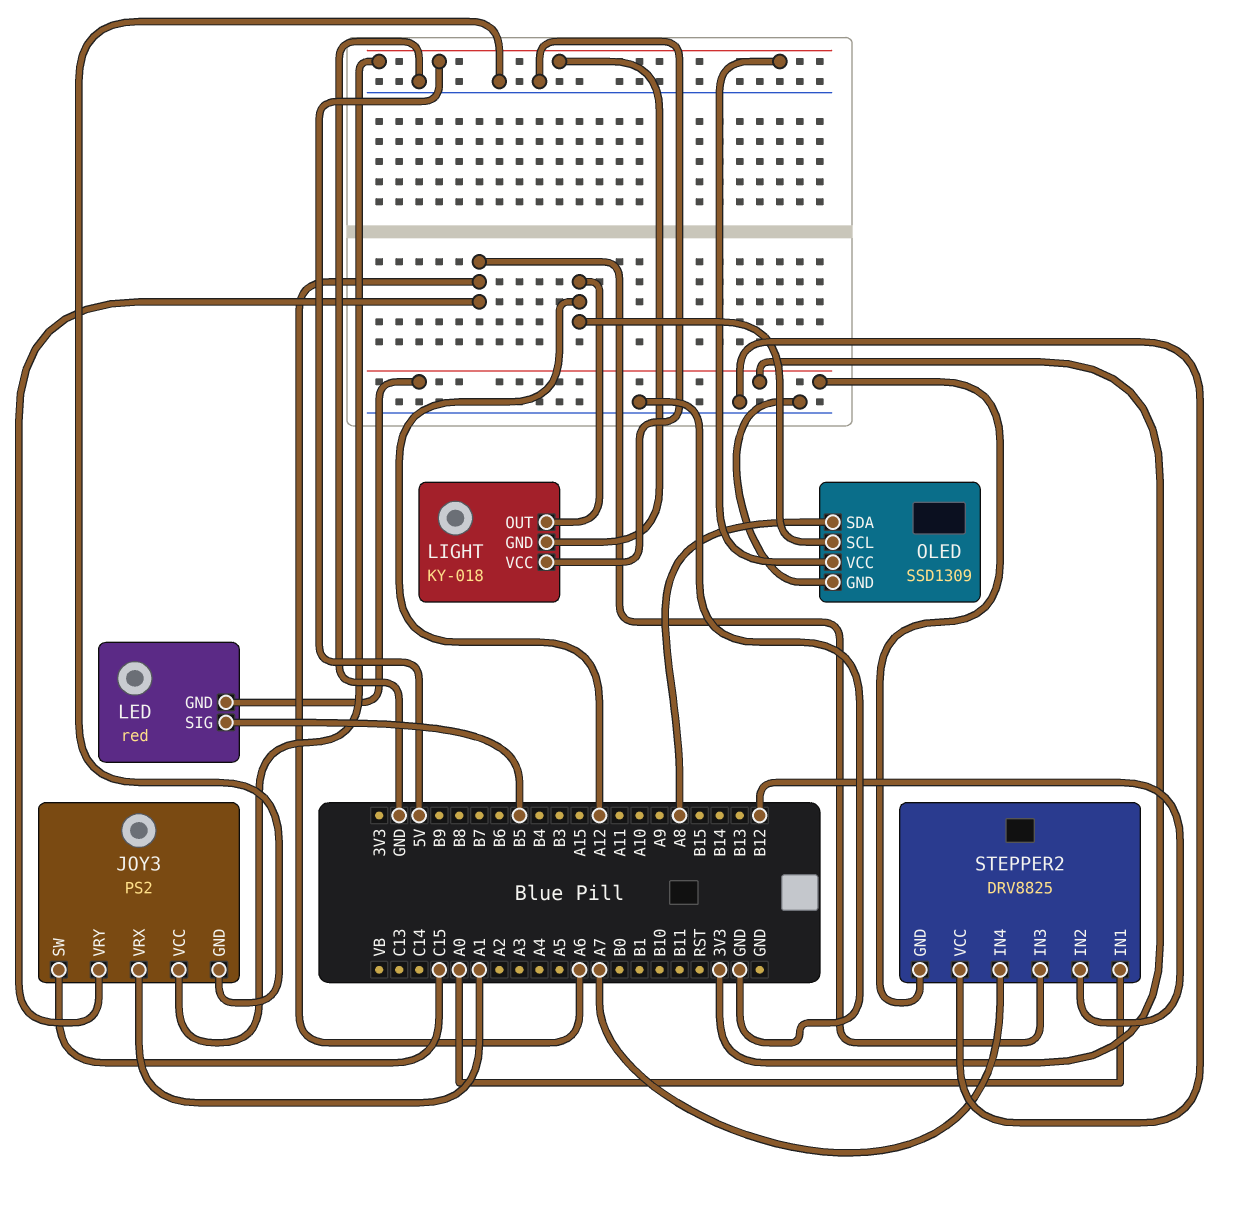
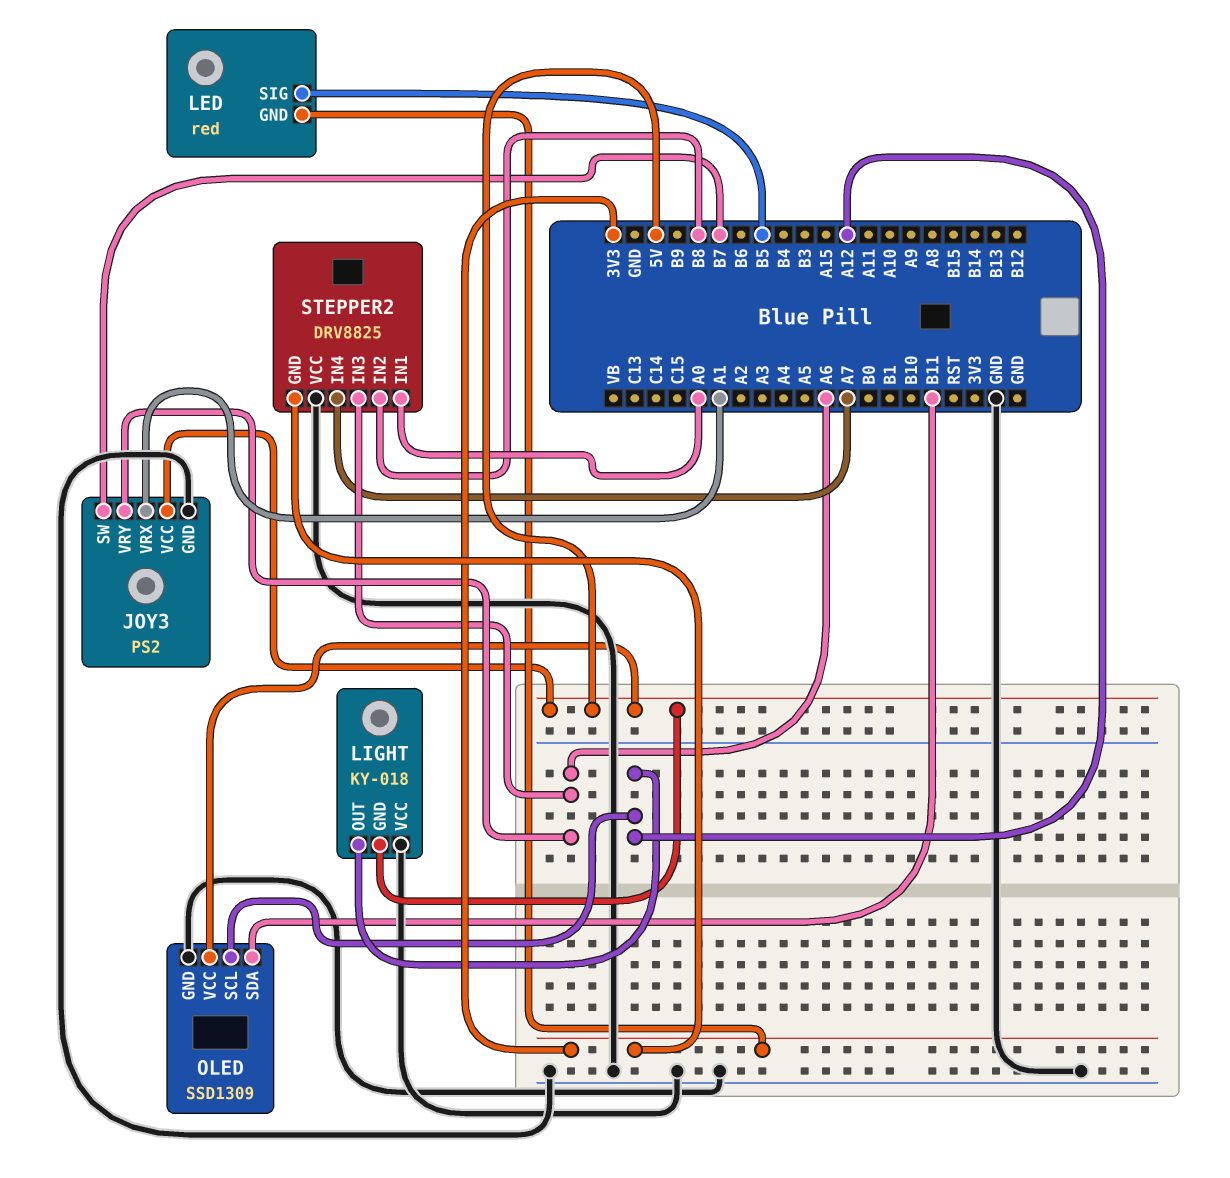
JOY3 pin SW: C15 -> B7
OLED pin SDA: A8 -> B11
STEPPER2 pin IN2: B12 -> B8

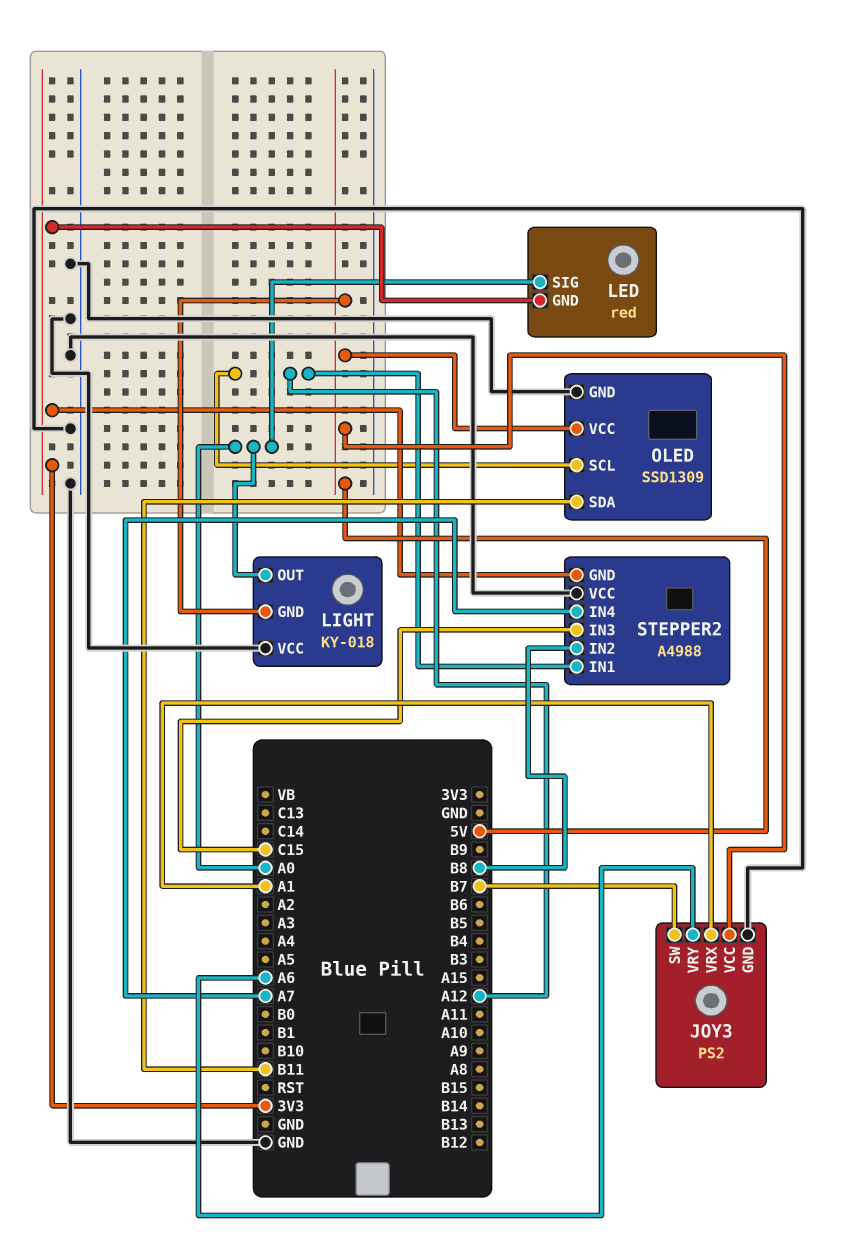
LED pin SIG: B5 -> A0
LIGHT pin OUT: A12 -> A0
STEPPER2: DRV8825 -> A4988
STEPPER2 pin IN1: A0 -> A12
STEPPER2 pin IN3: A6 -> C15

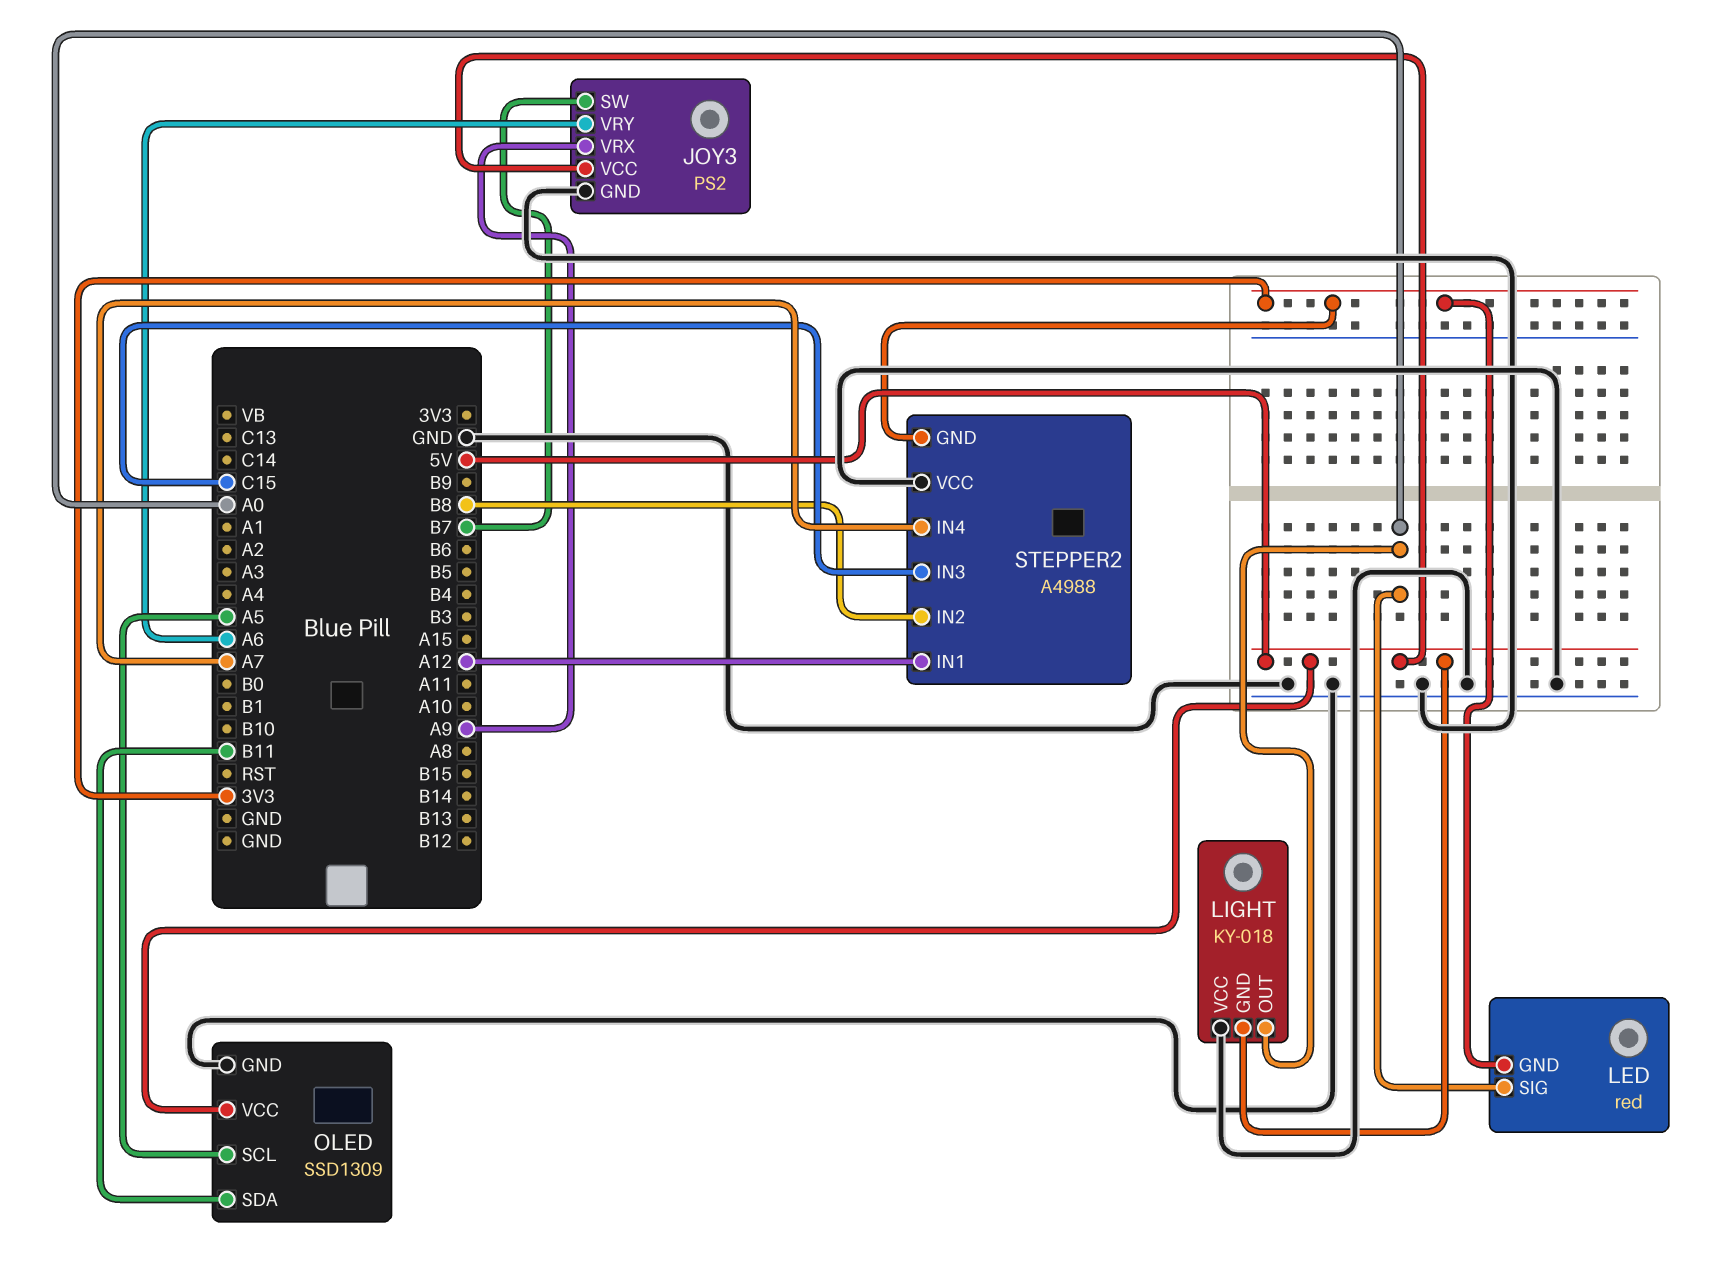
JOY3 pin VRX: A1 -> A9
OLED pin SCL: A12 -> A5

